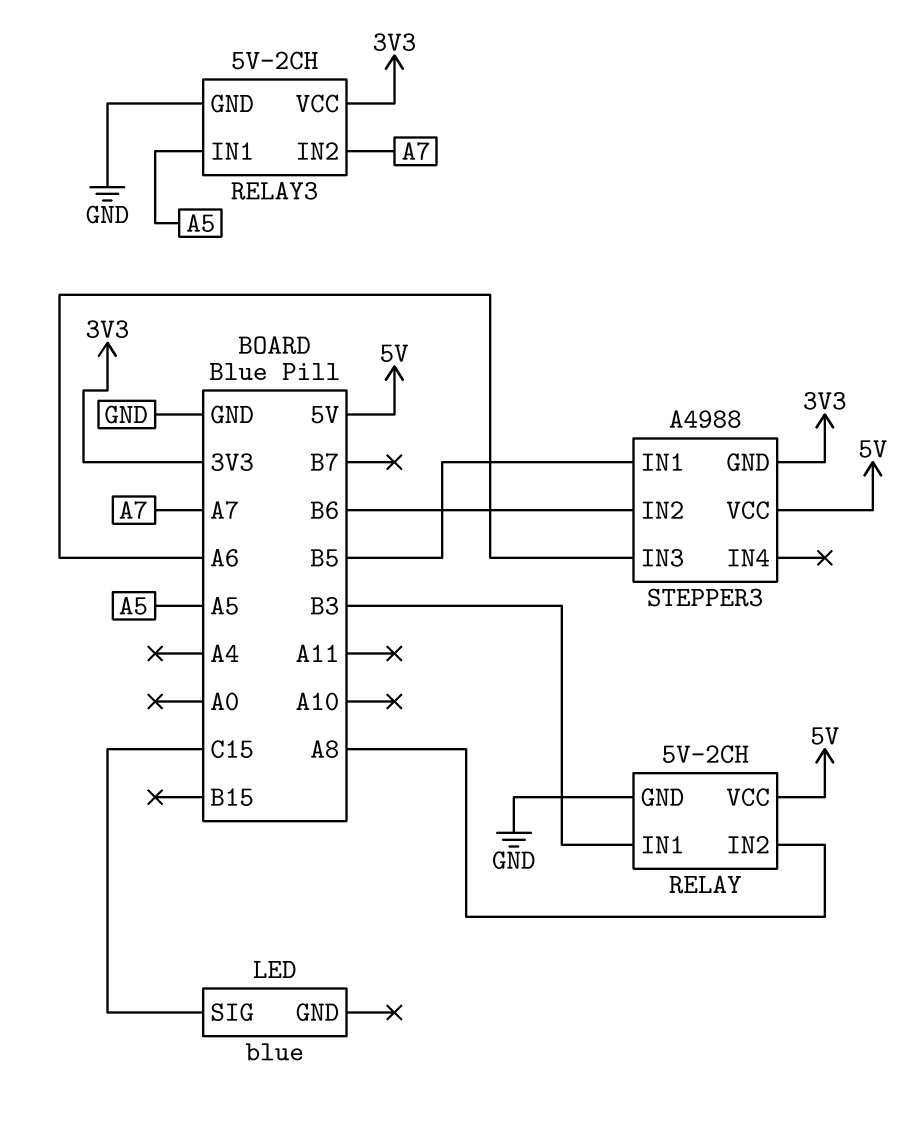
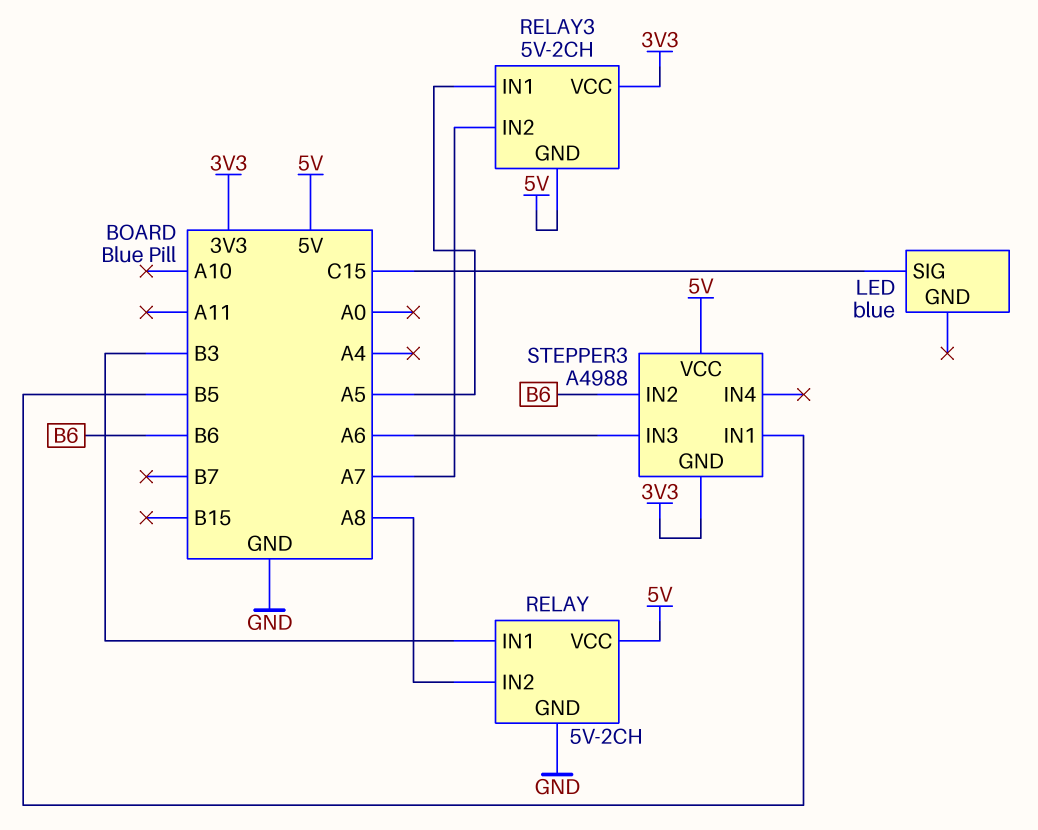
RELAY3 pin GND: GND -> 5V

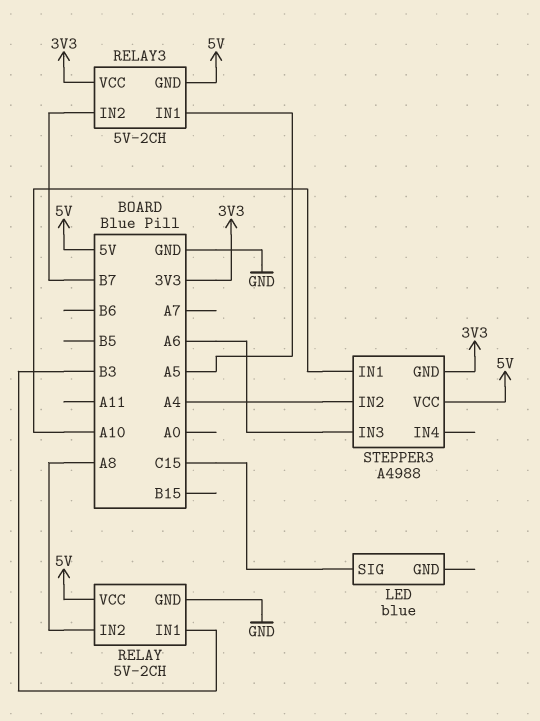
RELAY3 pin IN2: A7 -> B7
STEPPER3 pin IN1: B5 -> A10
STEPPER3 pin IN2: B6 -> A4

